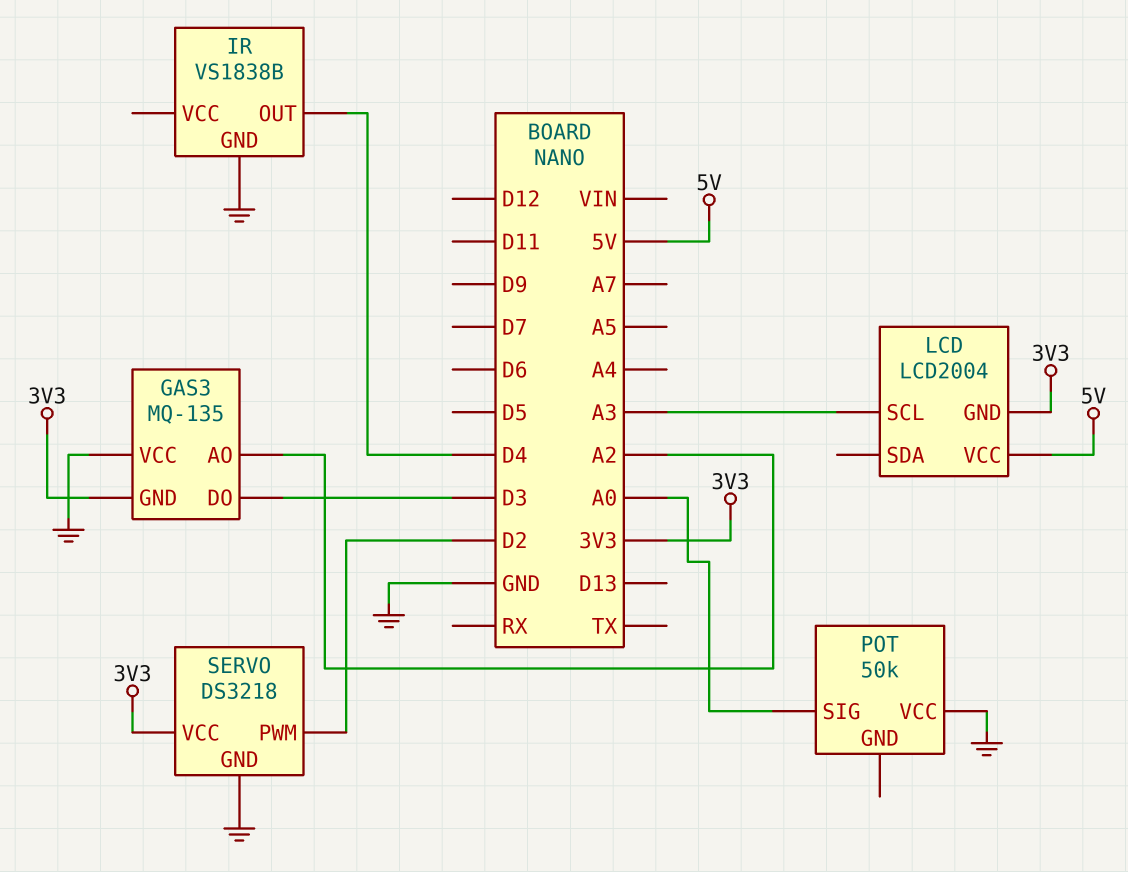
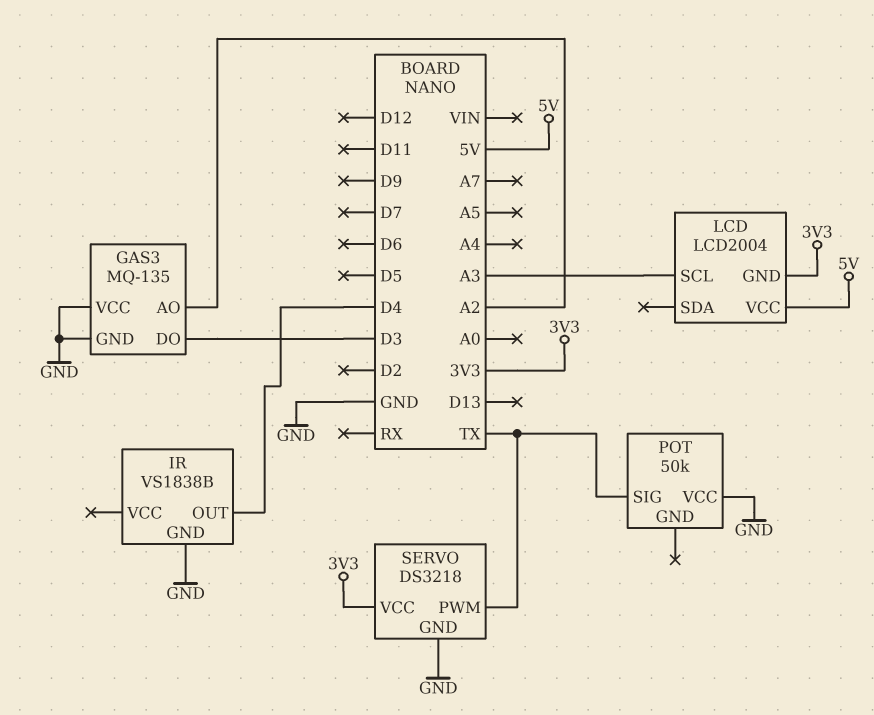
GAS3 pin GND: 3V3 -> GND
POT pin SIG: A0 -> TX
SERVO pin PWM: D2 -> TX

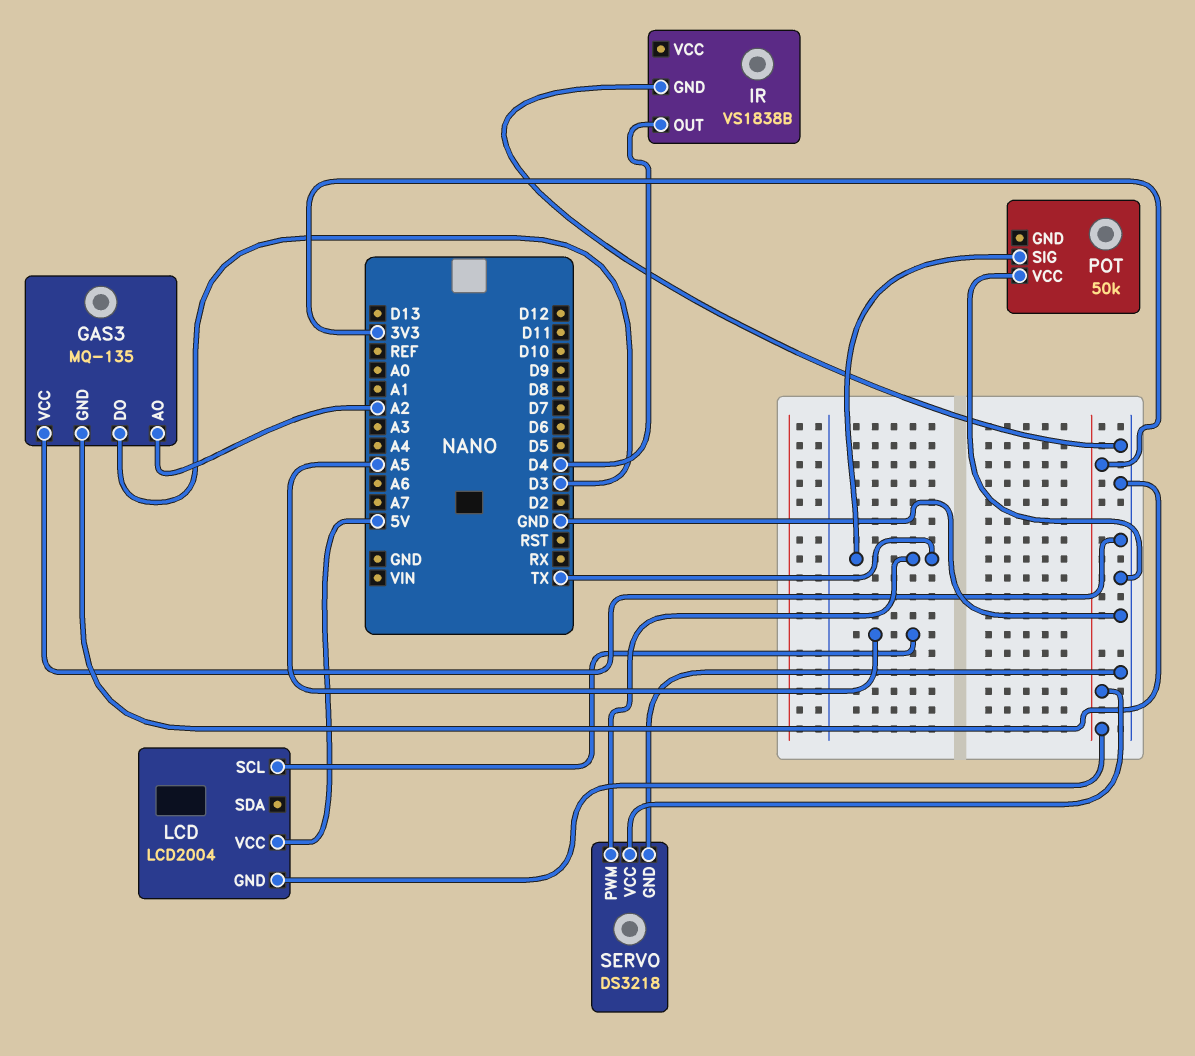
LCD pin SCL: A3 -> A5

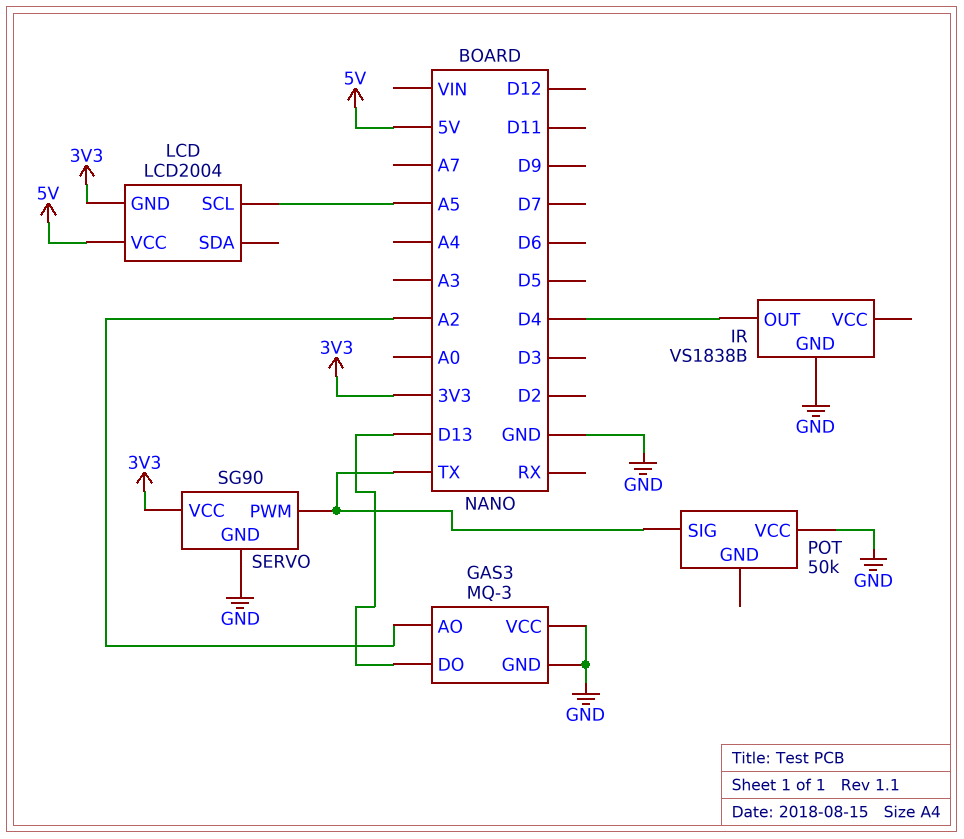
GAS3: MQ-135 -> MQ-3
GAS3 pin DO: D3 -> D13
SERVO: DS3218 -> SG90

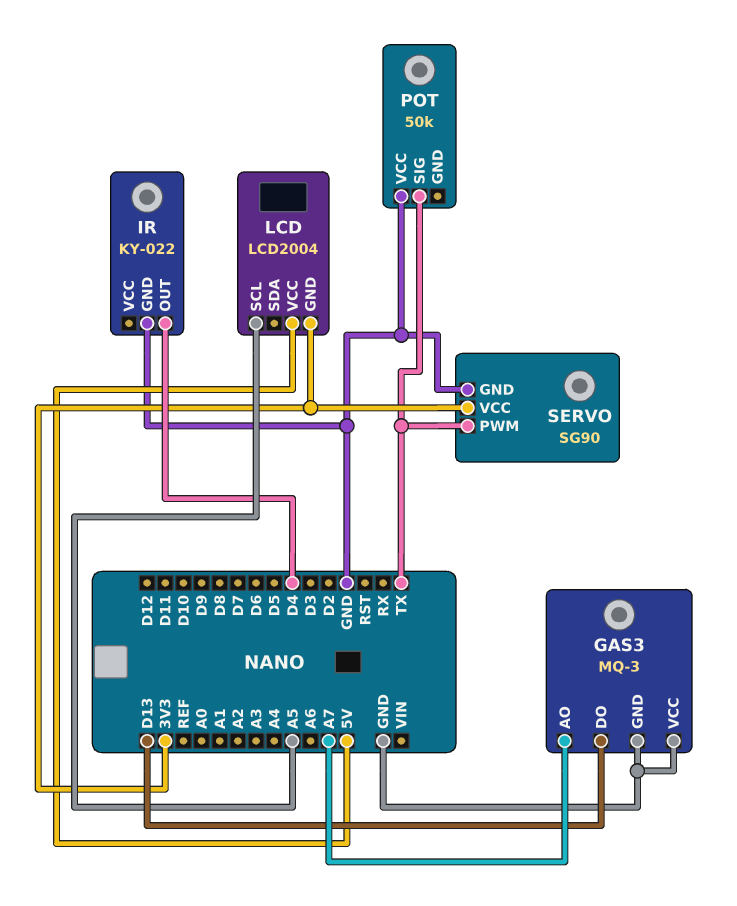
GAS3 pin AO: A2 -> A7
IR: VS1838B -> KY-022

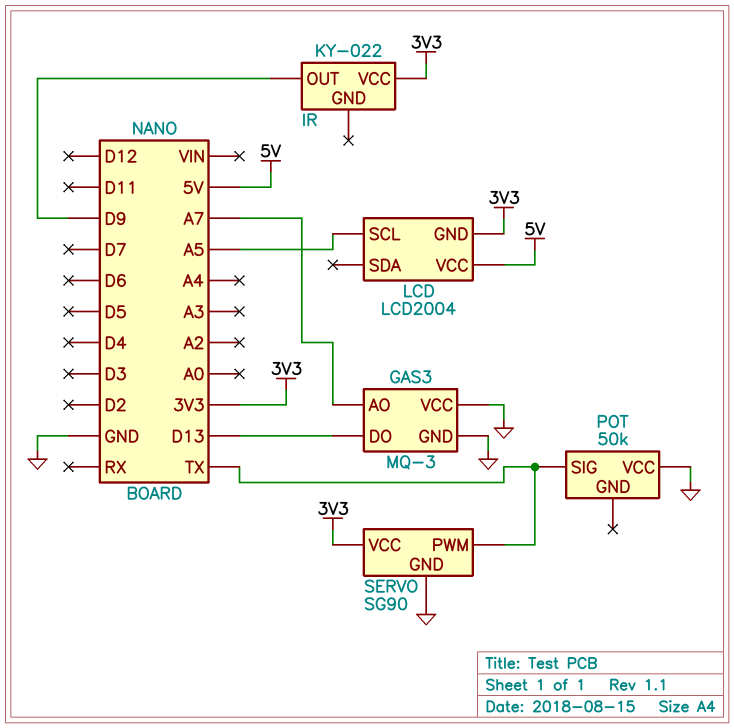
IR pin GND: GND -> none
IR pin OUT: D4 -> D9
IR pin VCC: none -> 3V3

